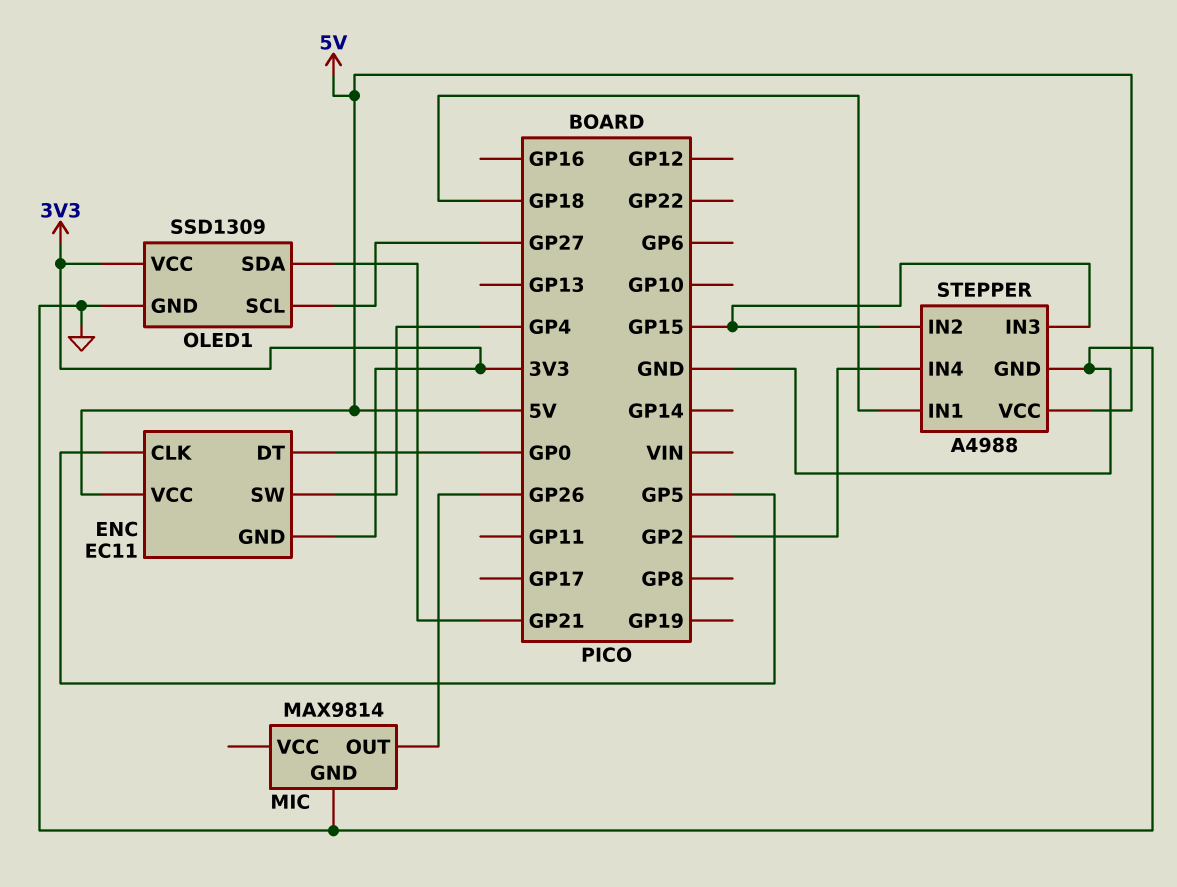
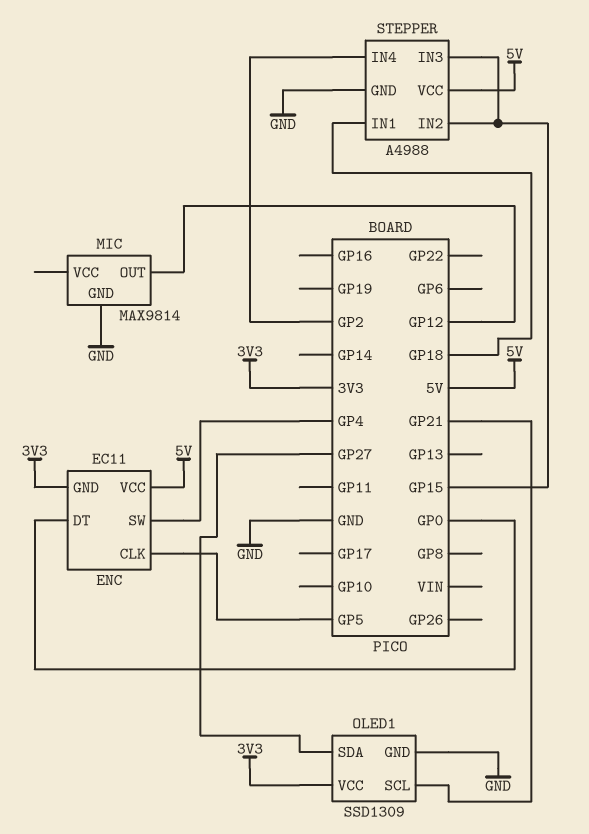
MIC pin OUT: GP26 -> GP12
OLED1 pin SCL: GP27 -> GP21
OLED1 pin SDA: GP21 -> GP27

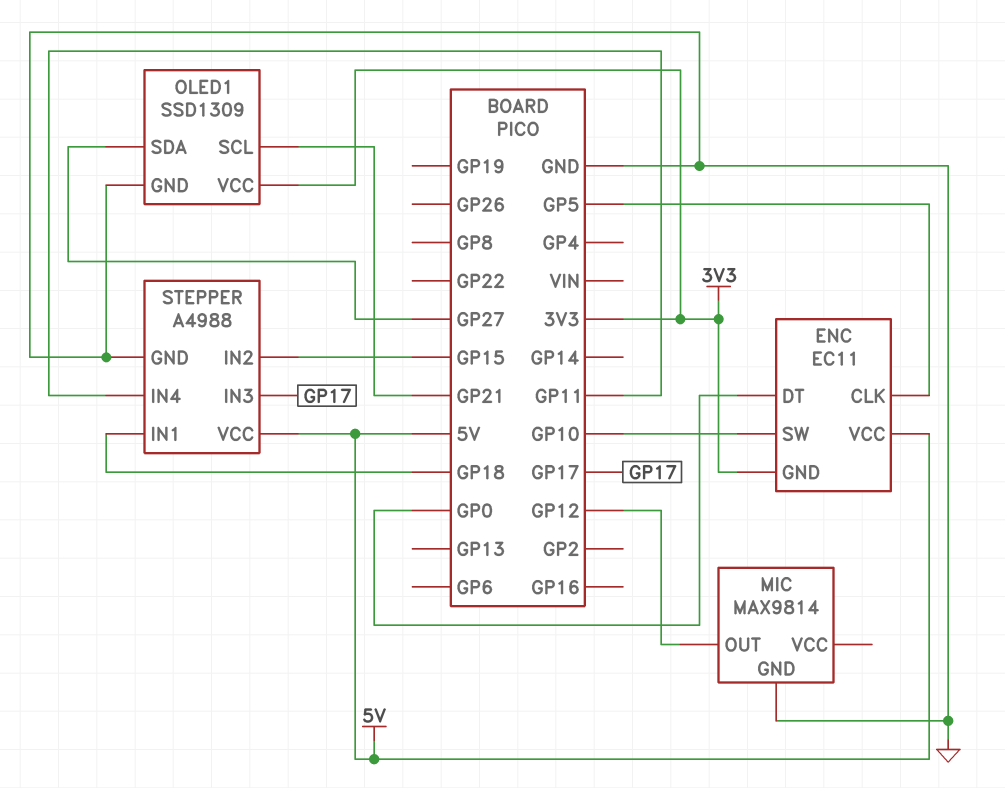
ENC pin SW: GP4 -> GP10
STEPPER pin IN3: GP15 -> GP17
STEPPER pin IN4: GP2 -> GP11

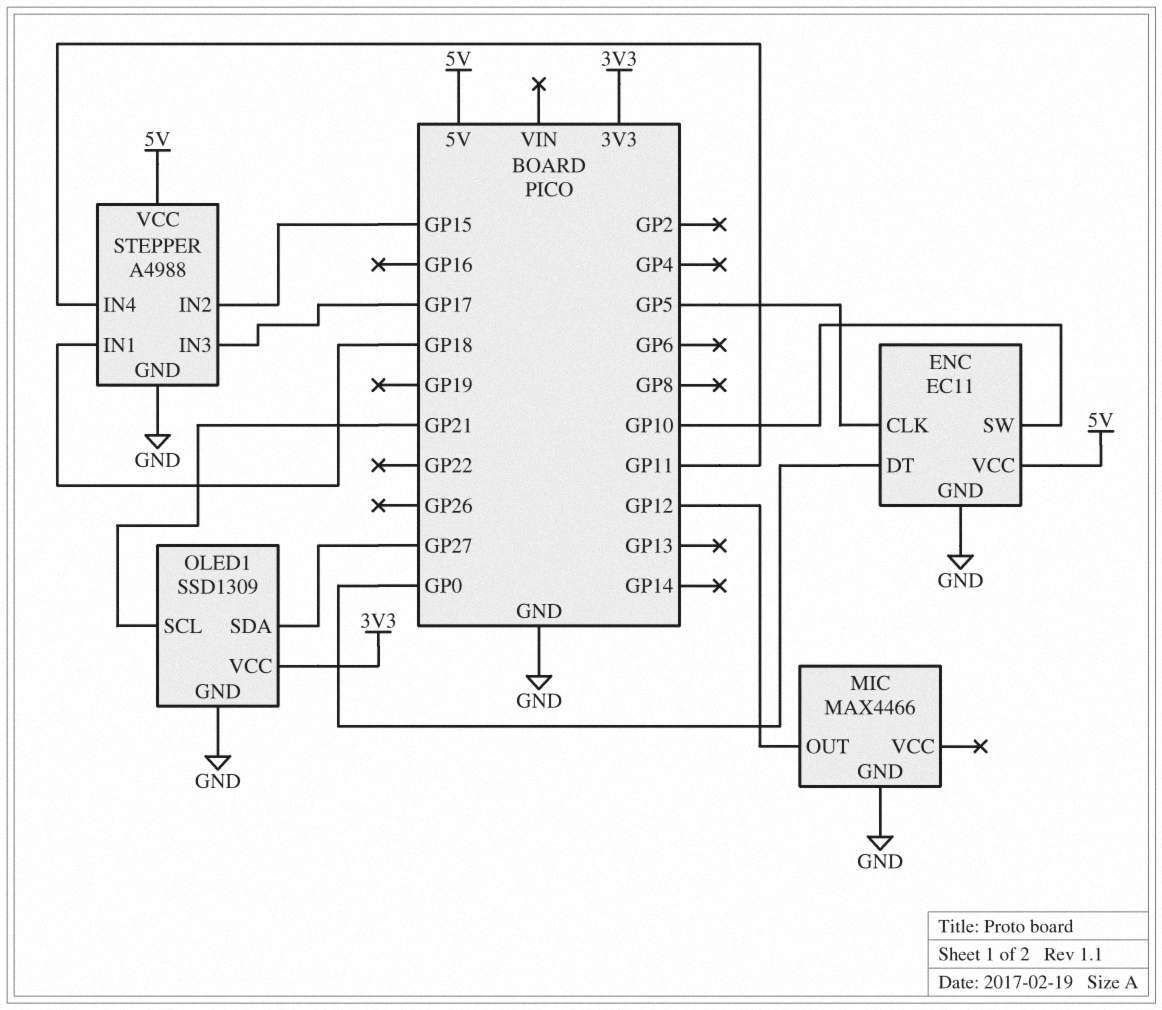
ENC pin GND: 3V3 -> GND
MIC: MAX9814 -> MAX4466

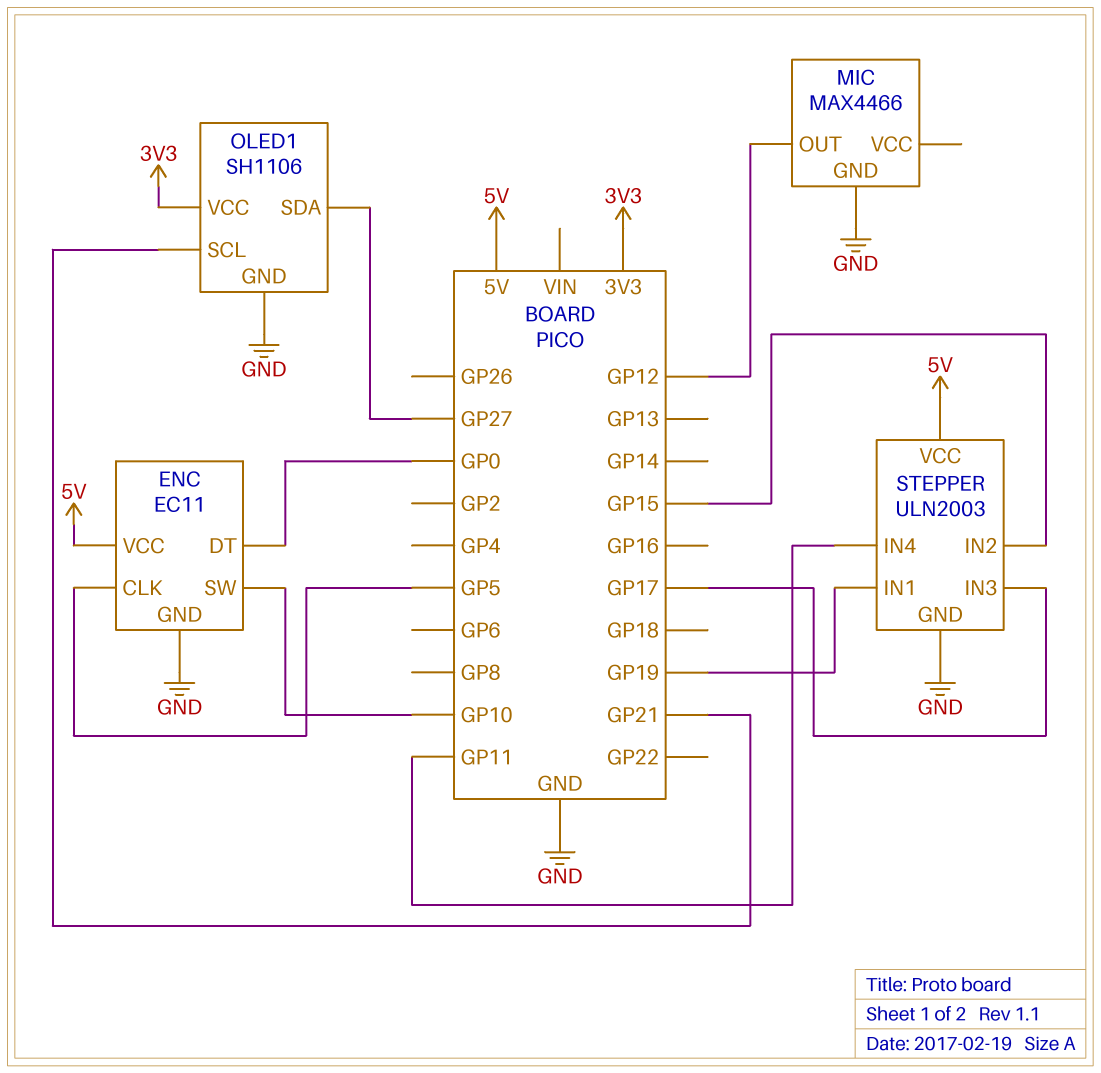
OLED1: SSD1309 -> SH1106
STEPPER: A4988 -> ULN2003
STEPPER pin IN1: GP18 -> GP19

